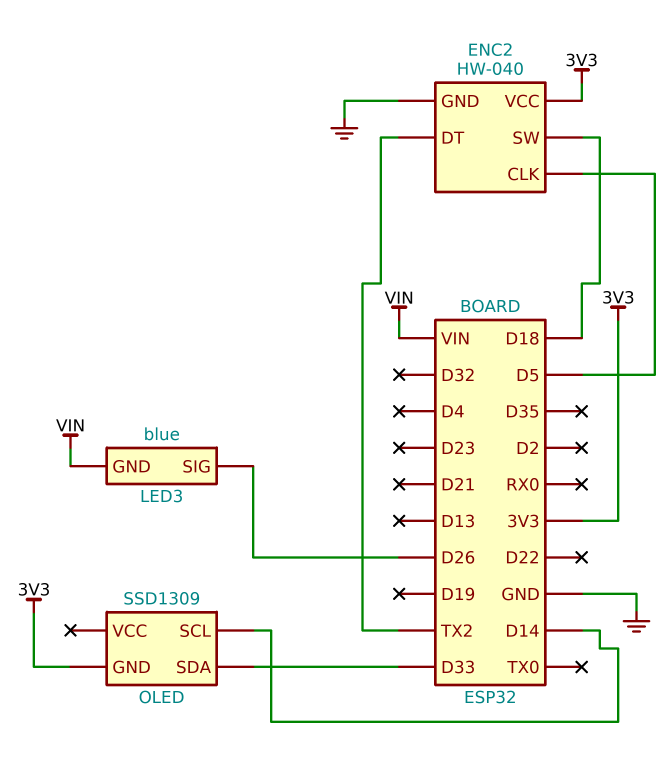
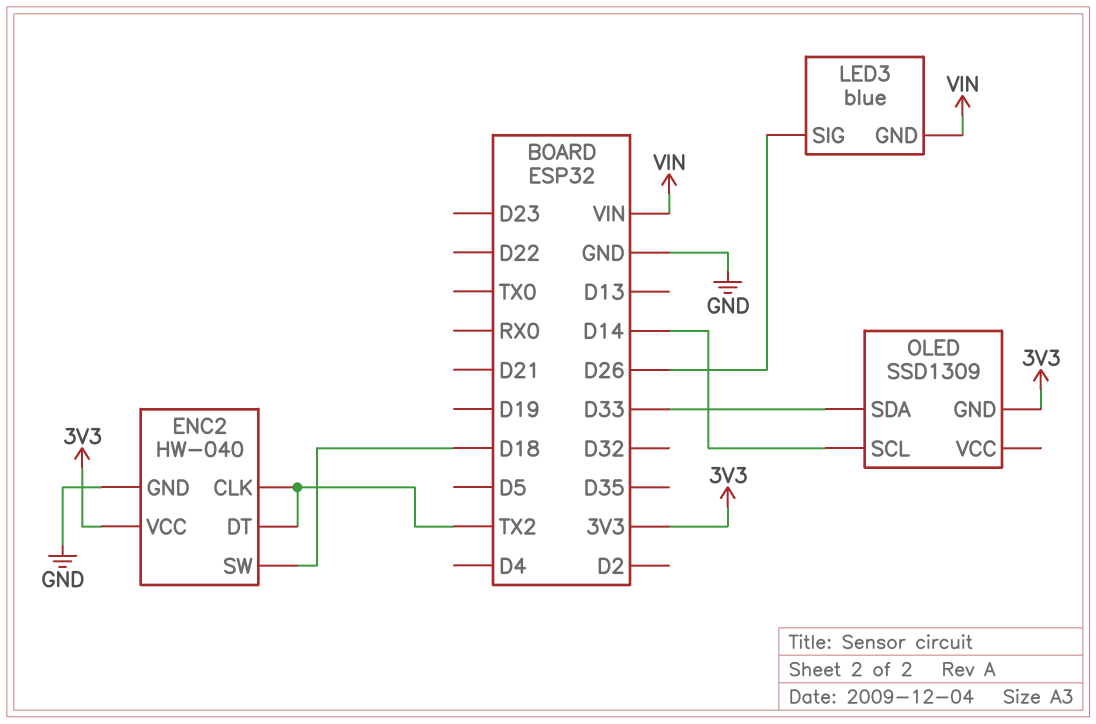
ENC2 pin CLK: D5 -> TX2

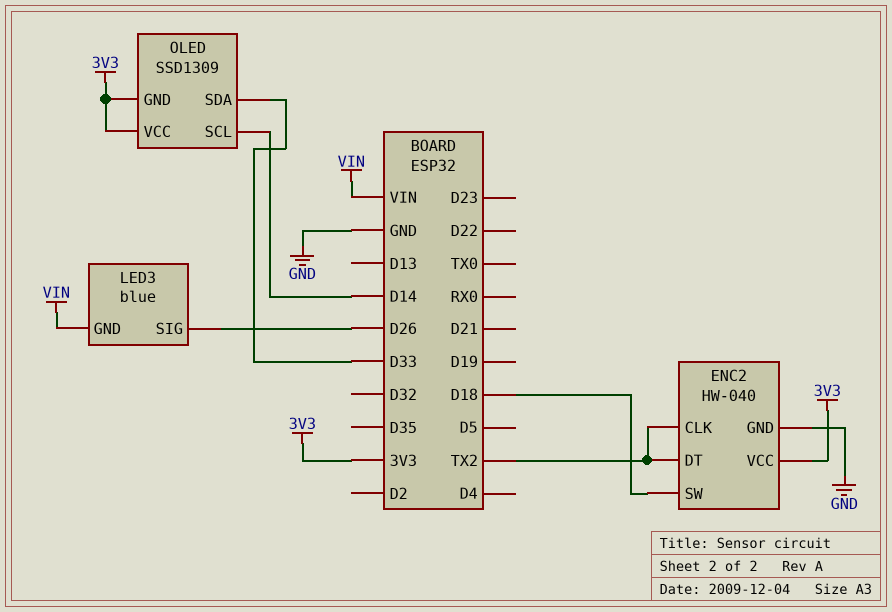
OLED pin VCC: none -> 3V3

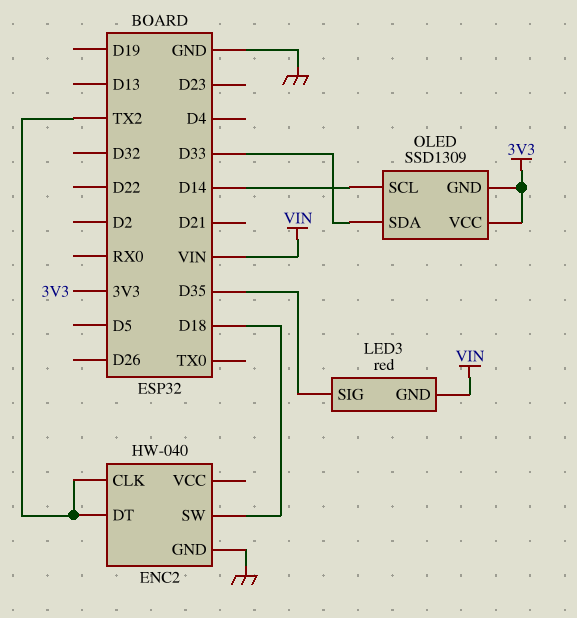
ENC2 pin VCC: 3V3 -> none
LED3: blue -> red
LED3 pin SIG: D26 -> D35

